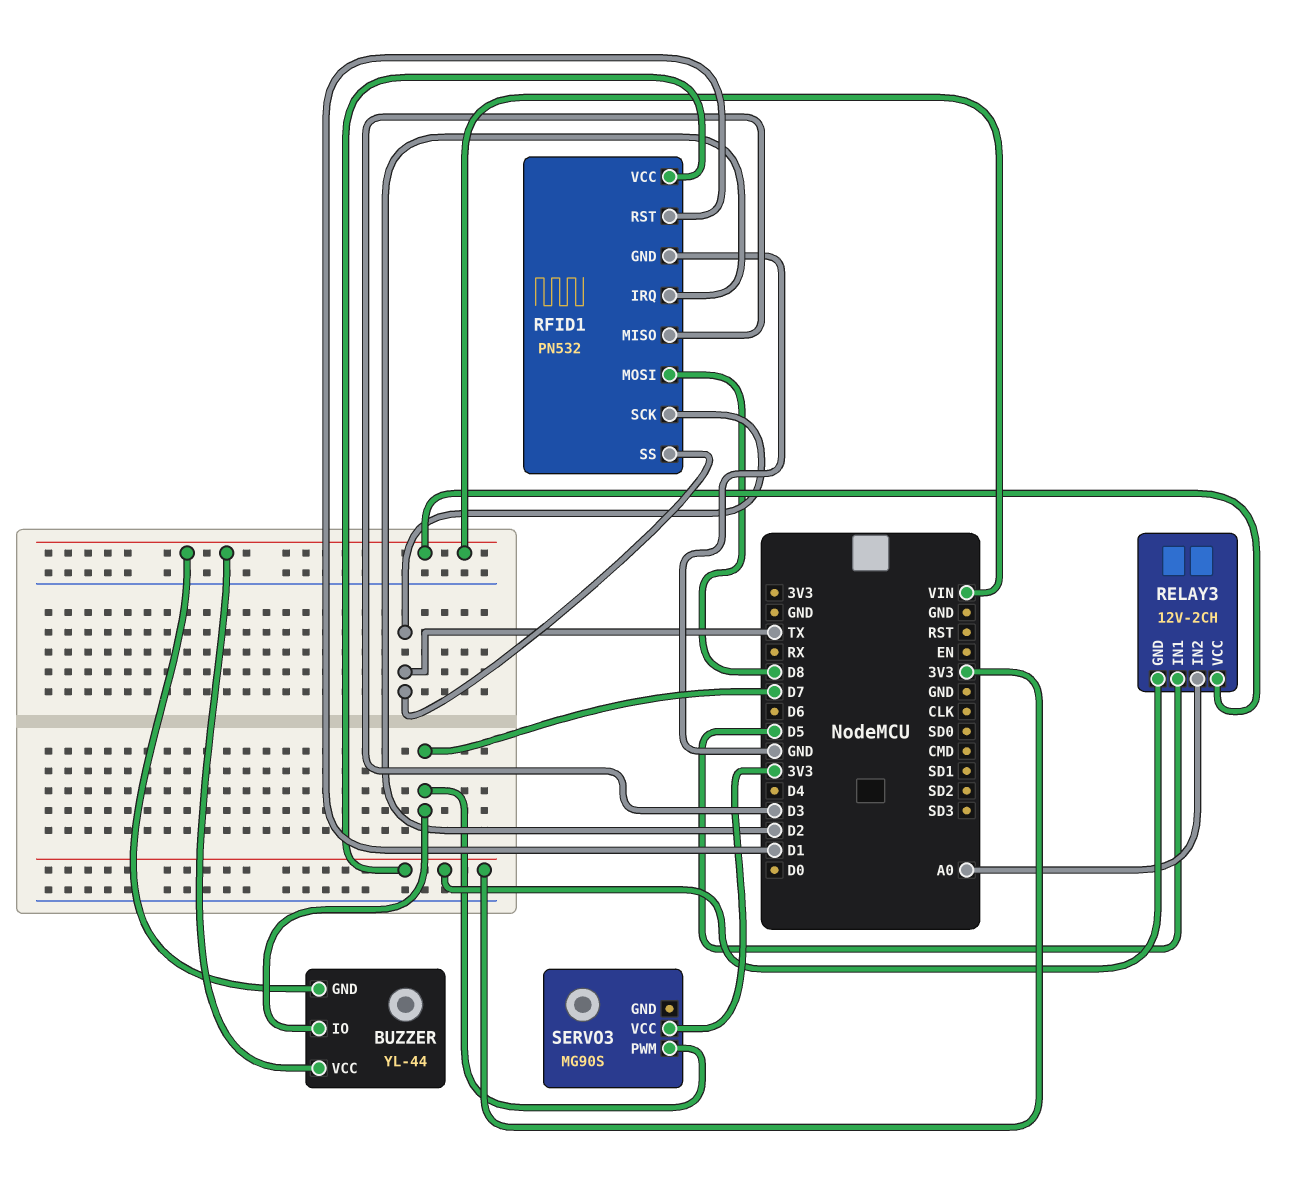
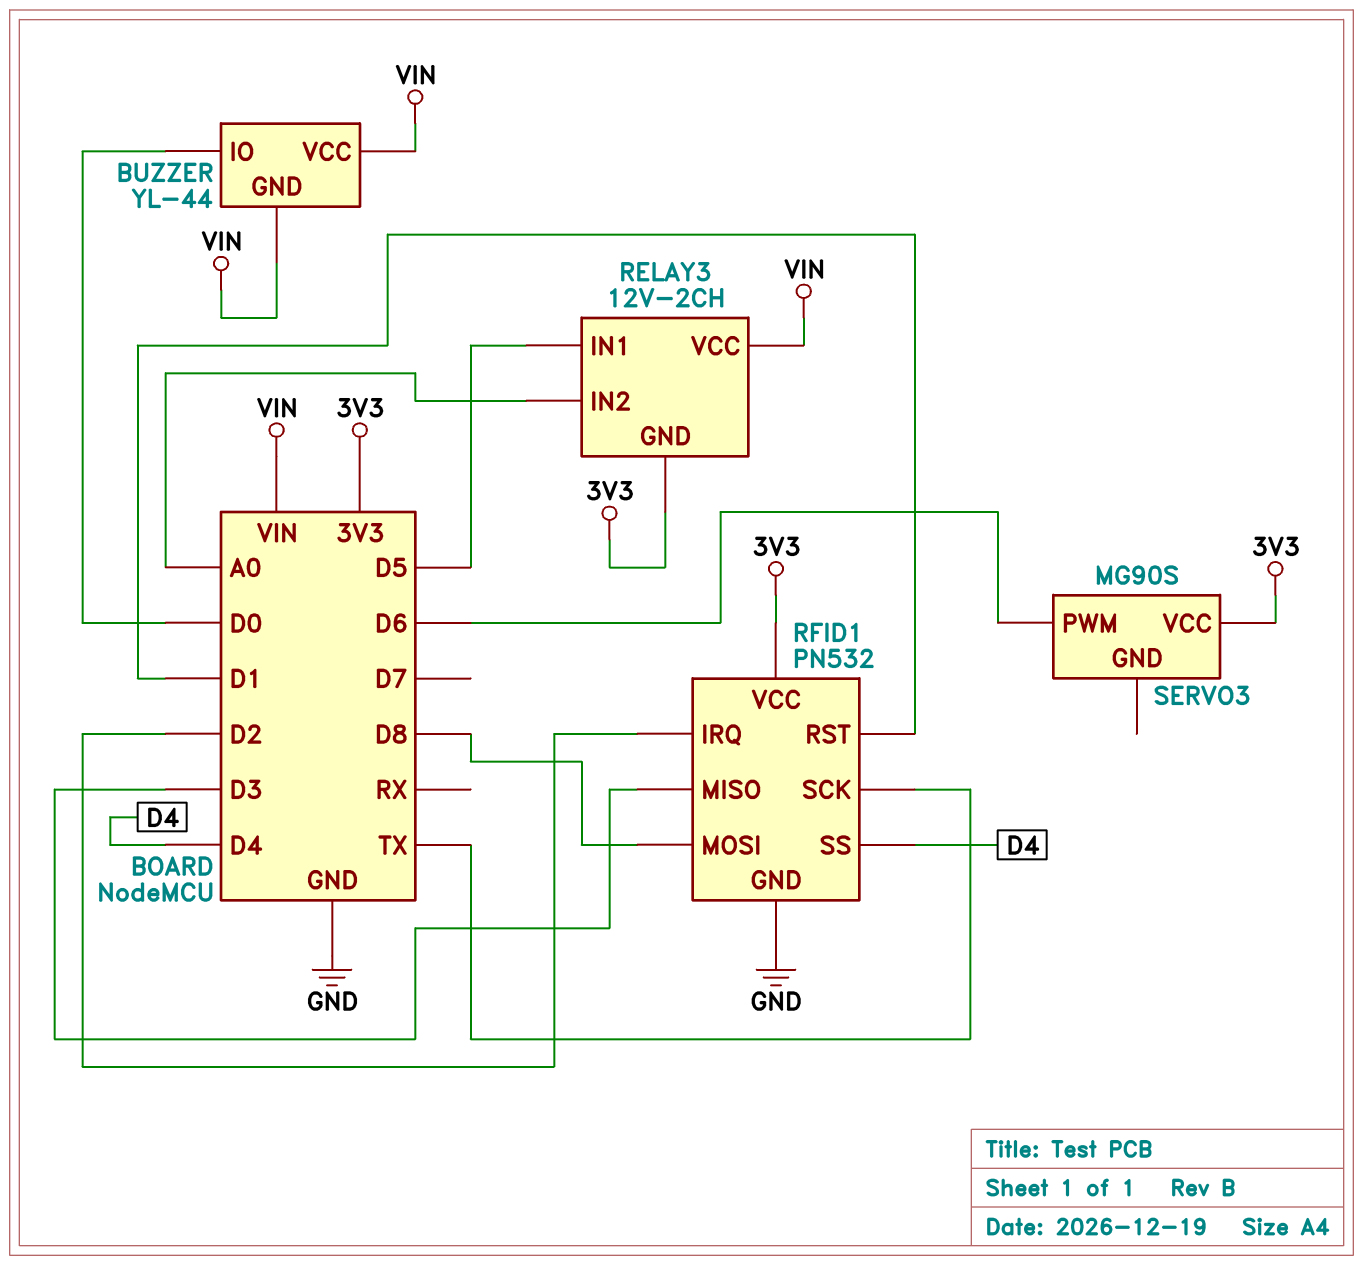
BUZZER pin IO: D7 -> D0
RFID1 pin SS: TX -> D4
SERVO3 pin PWM: D7 -> D6

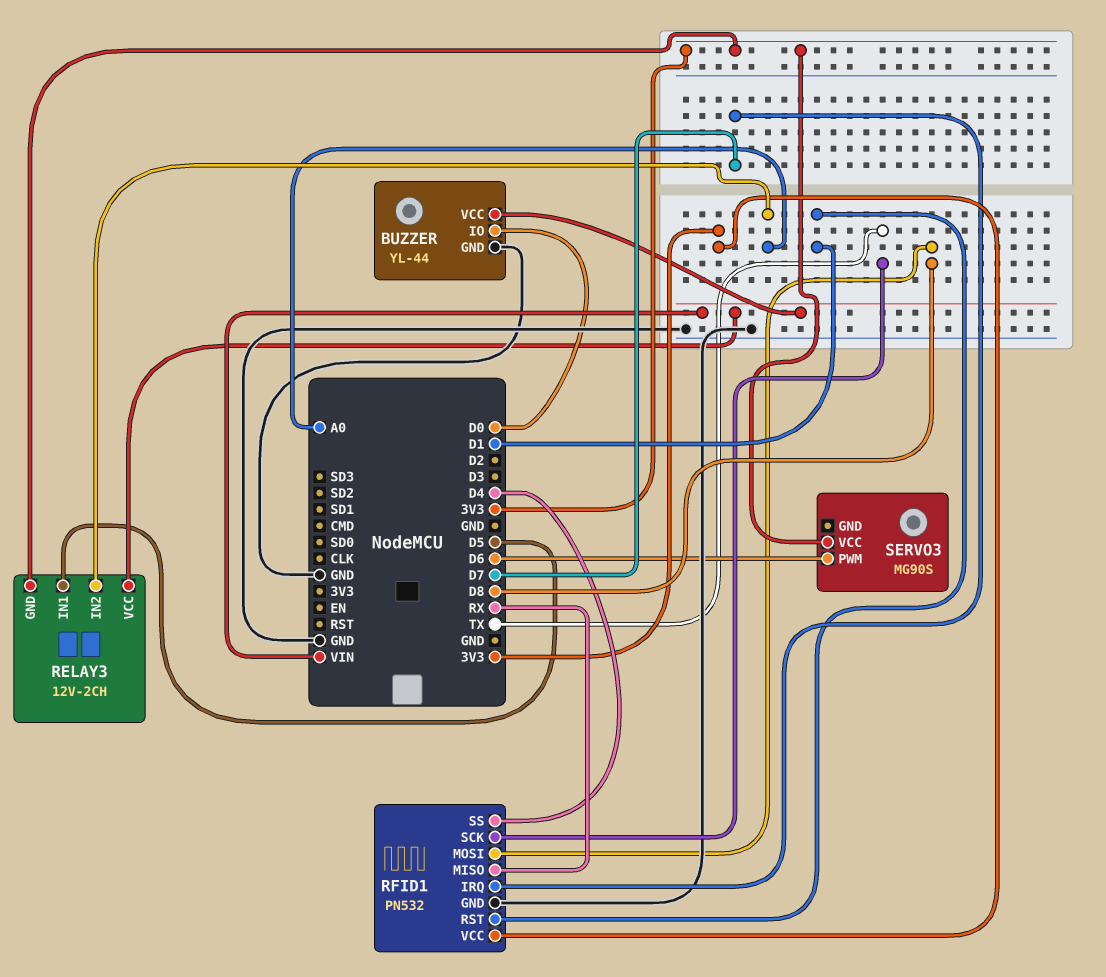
BUZZER pin GND: VIN -> GND
RFID1 pin IRQ: D2 -> D7
RFID1 pin MISO: D3 -> RX

